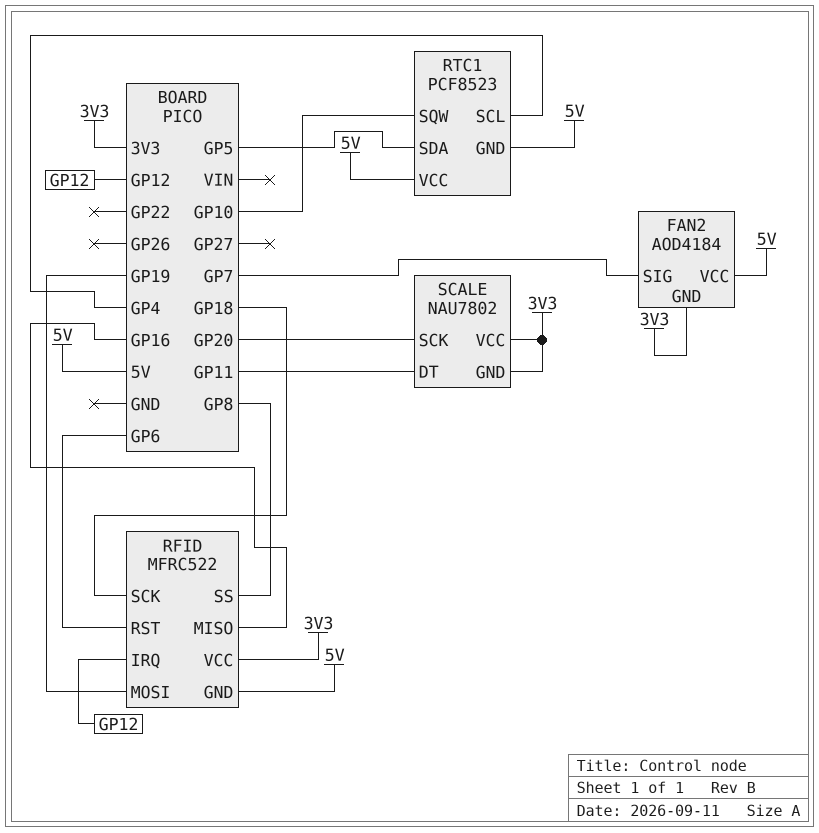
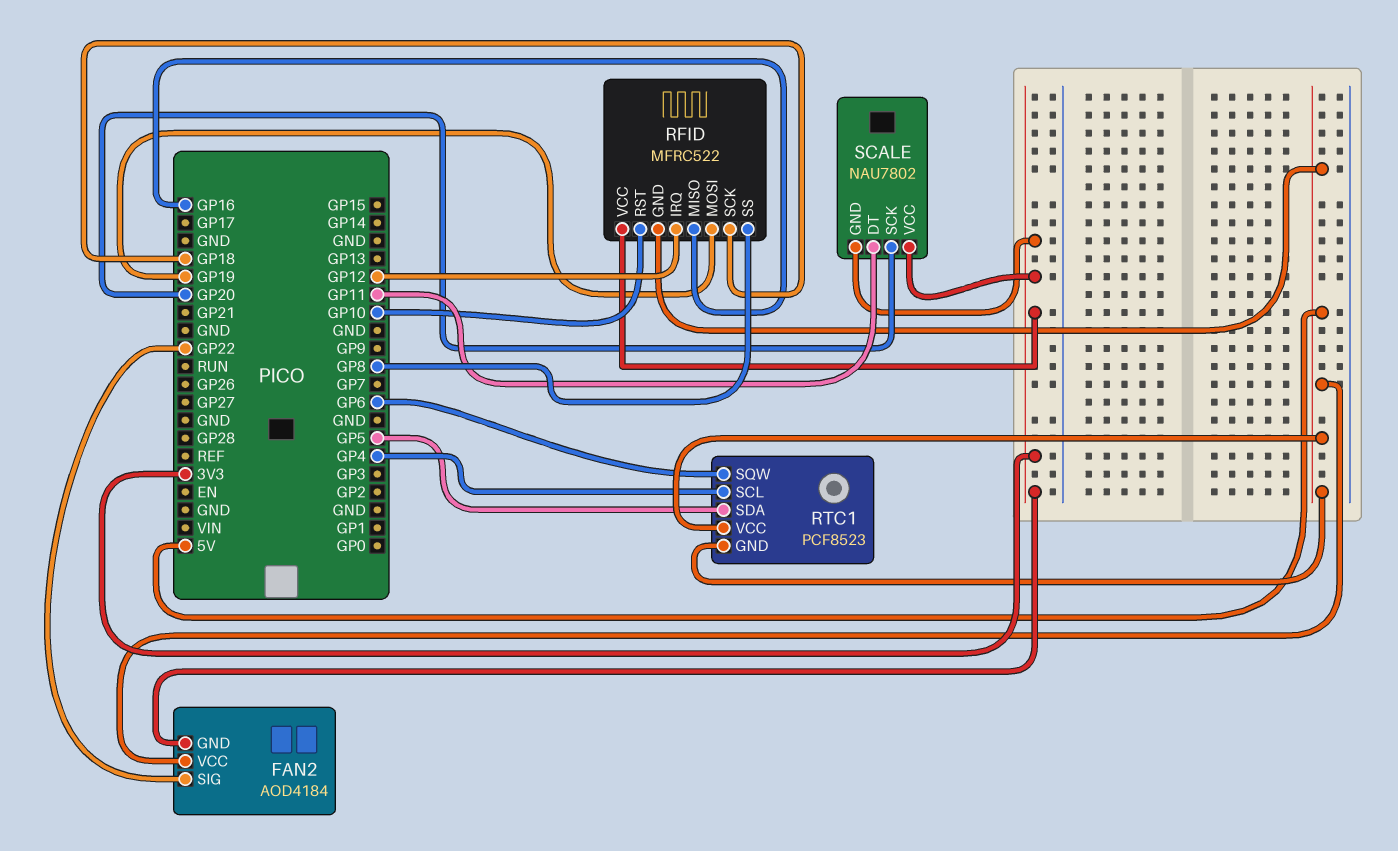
FAN2 pin SIG: GP7 -> GP22
RFID pin RST: GP6 -> GP10
RTC1 pin SQW: GP10 -> GP6

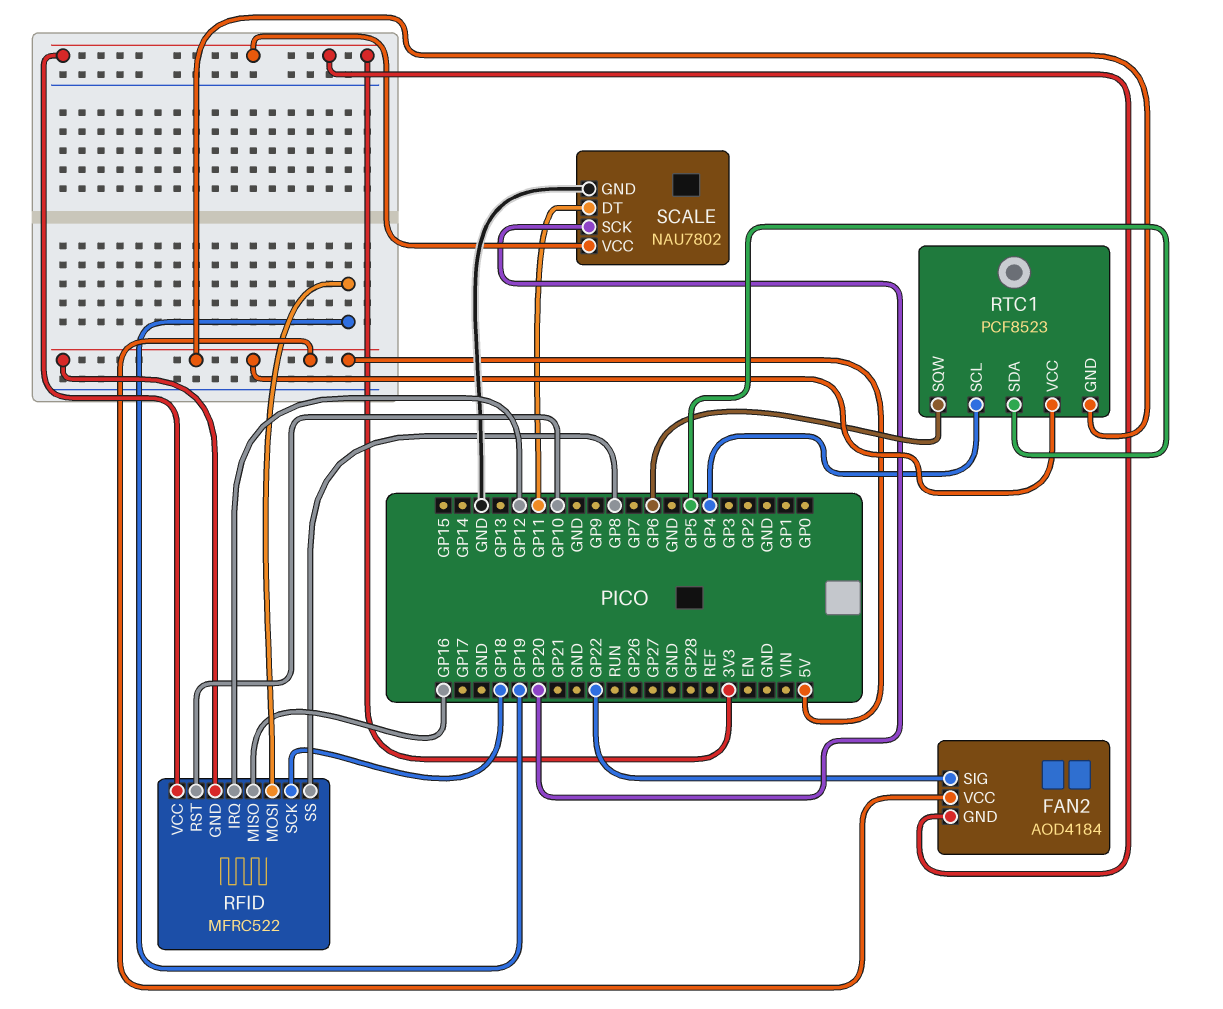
SCALE pin GND: 3V3 -> GND

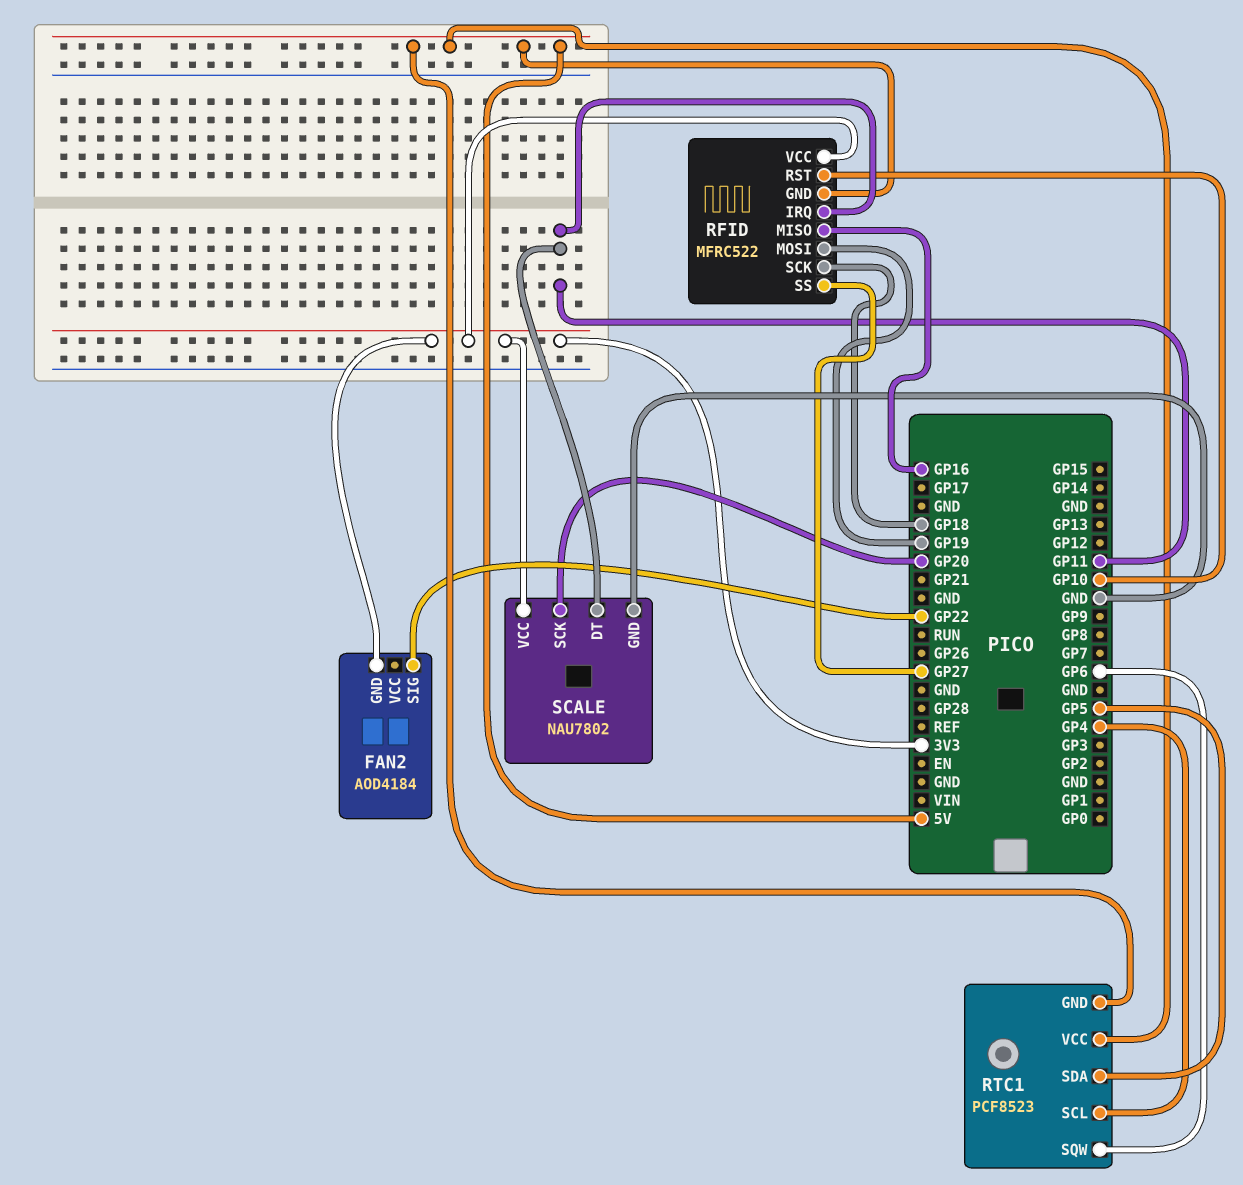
FAN2 pin VCC: 5V -> none
RFID pin IRQ: GP12 -> GP11
RFID pin SS: GP8 -> GP27

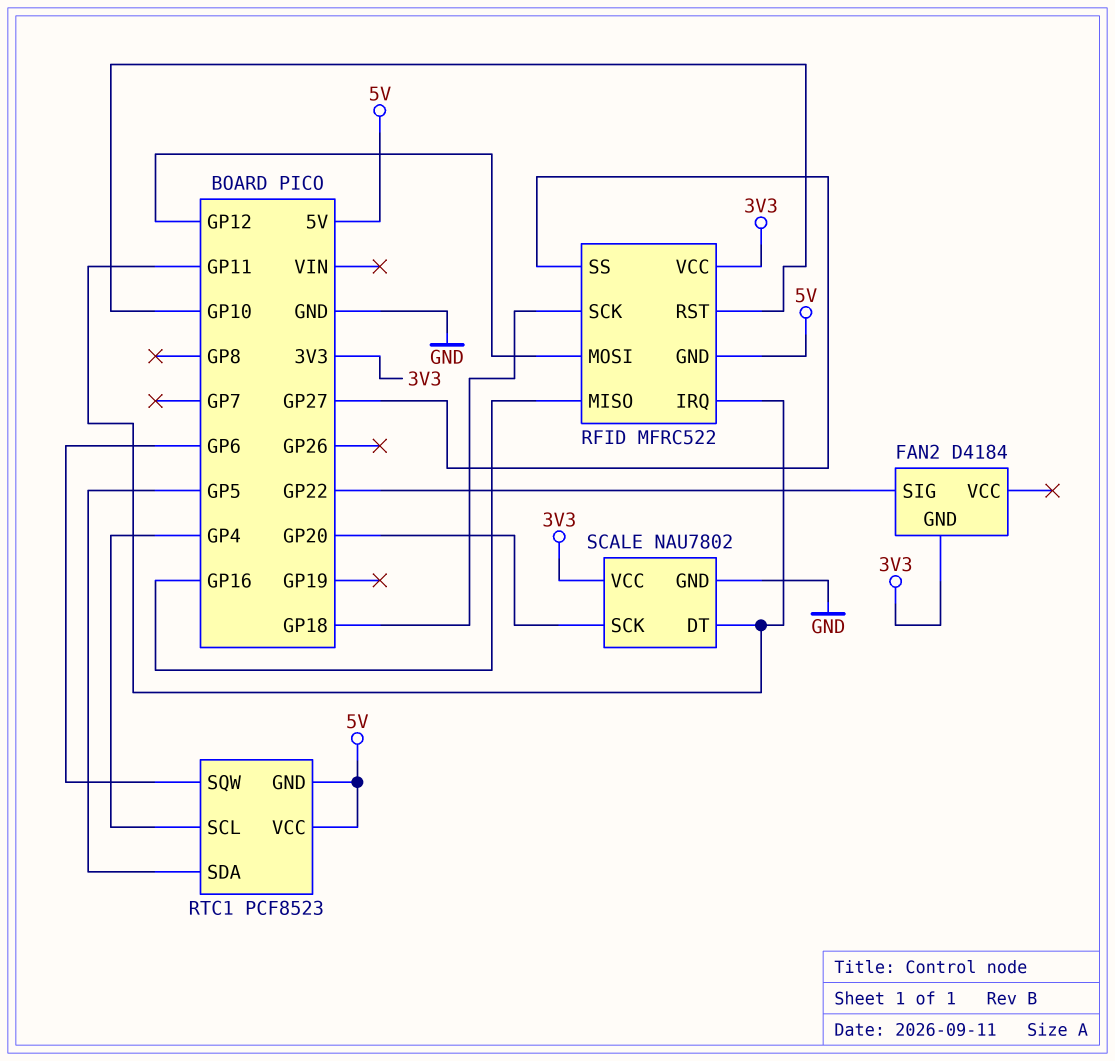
FAN2: AOD4184 -> D4184
RFID pin MOSI: GP19 -> GP12

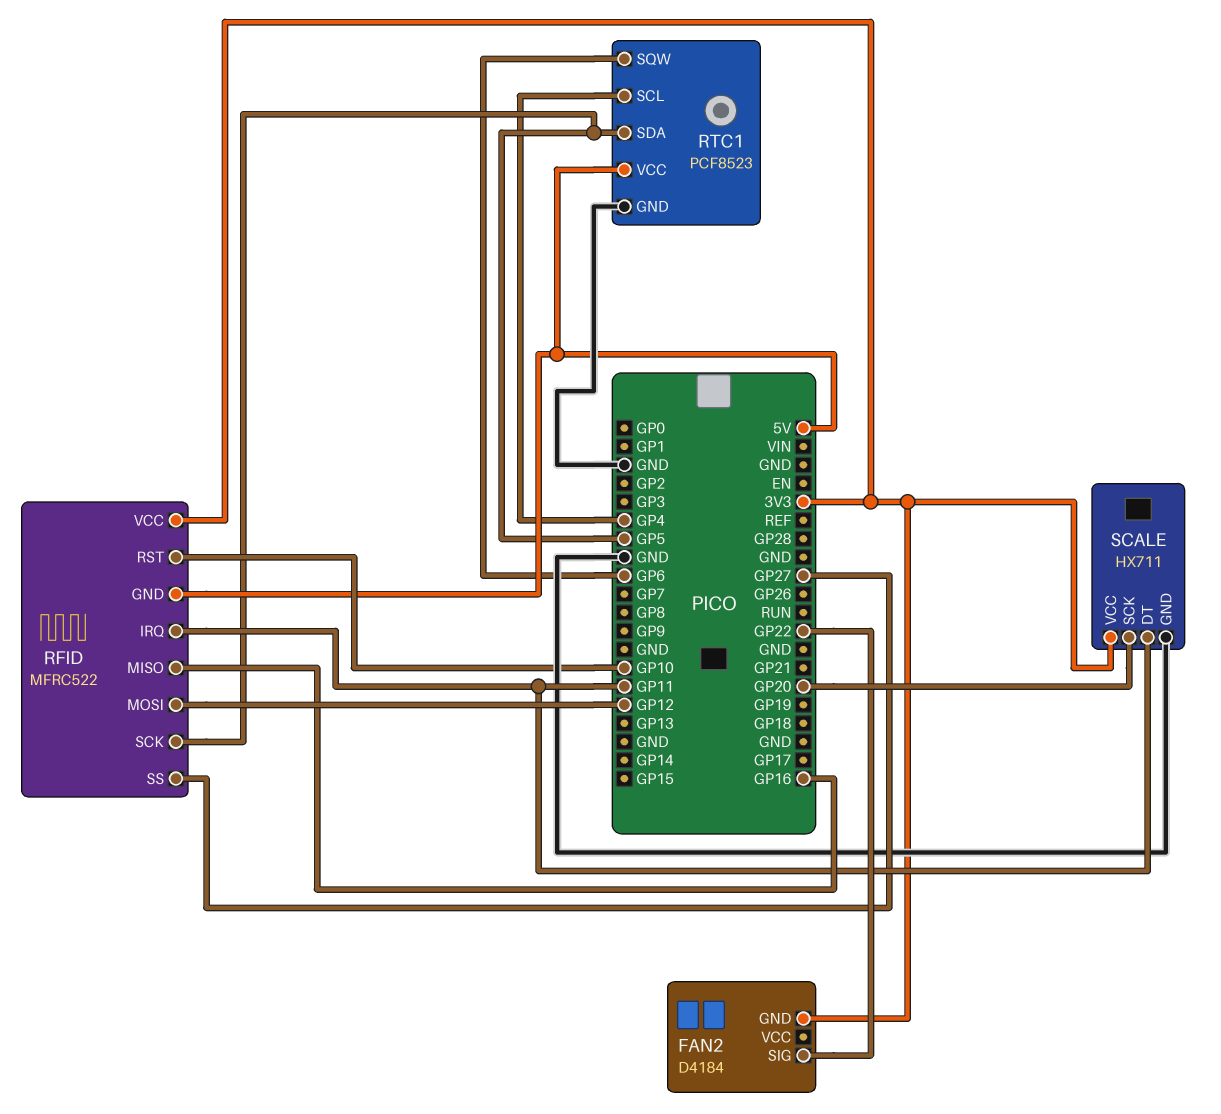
RFID pin SCK: GP18 -> GP5
RTC1 pin GND: 5V -> GND
SCALE: NAU7802 -> HX711

